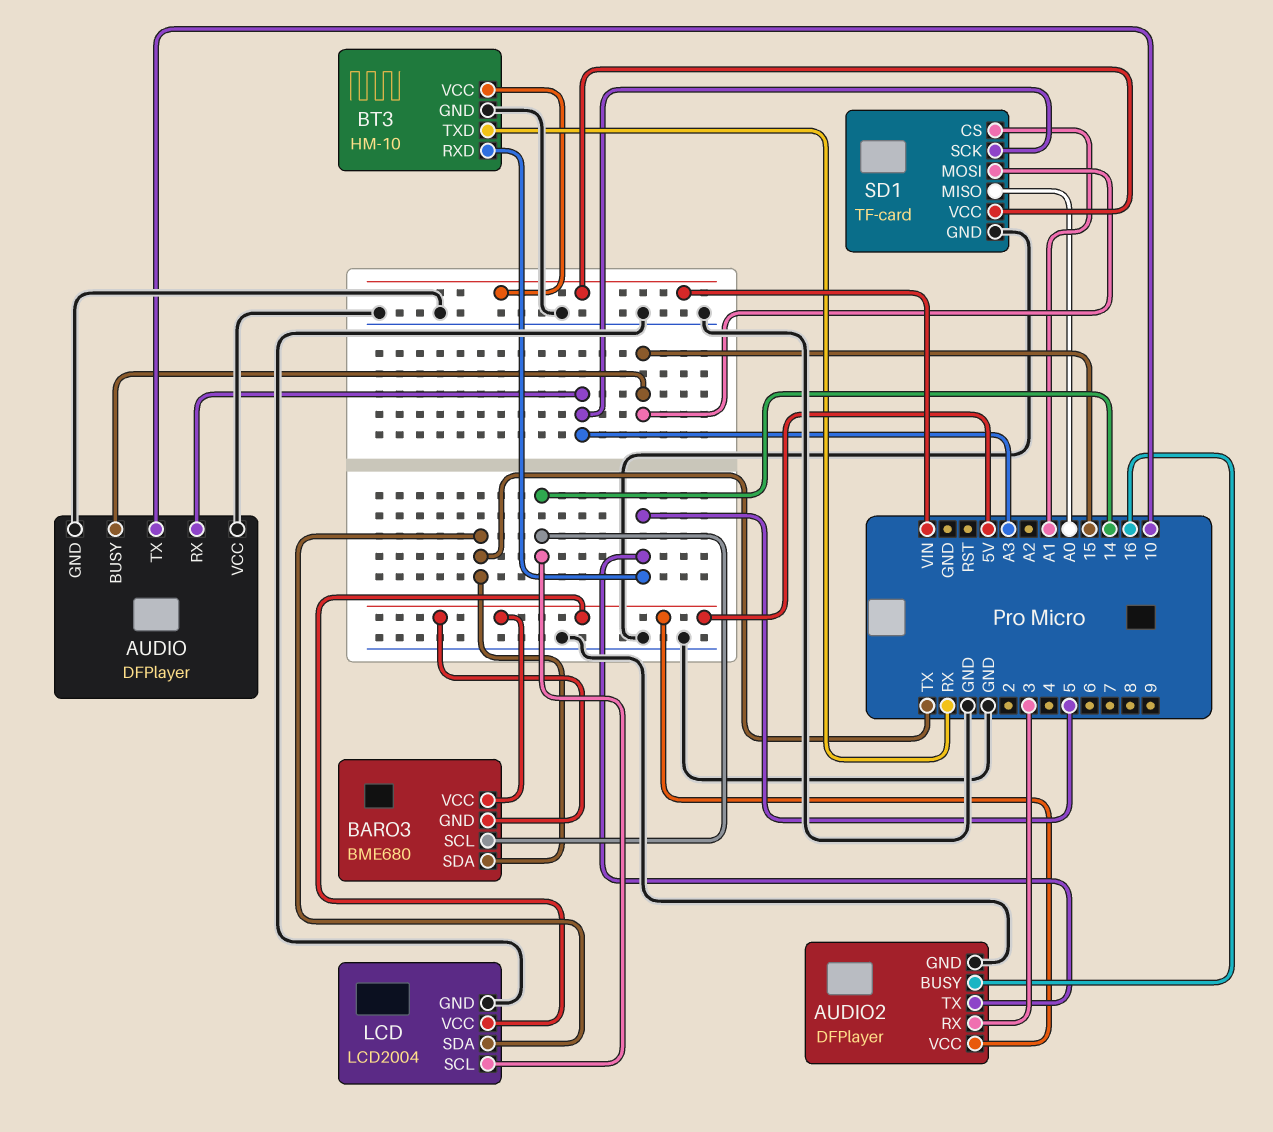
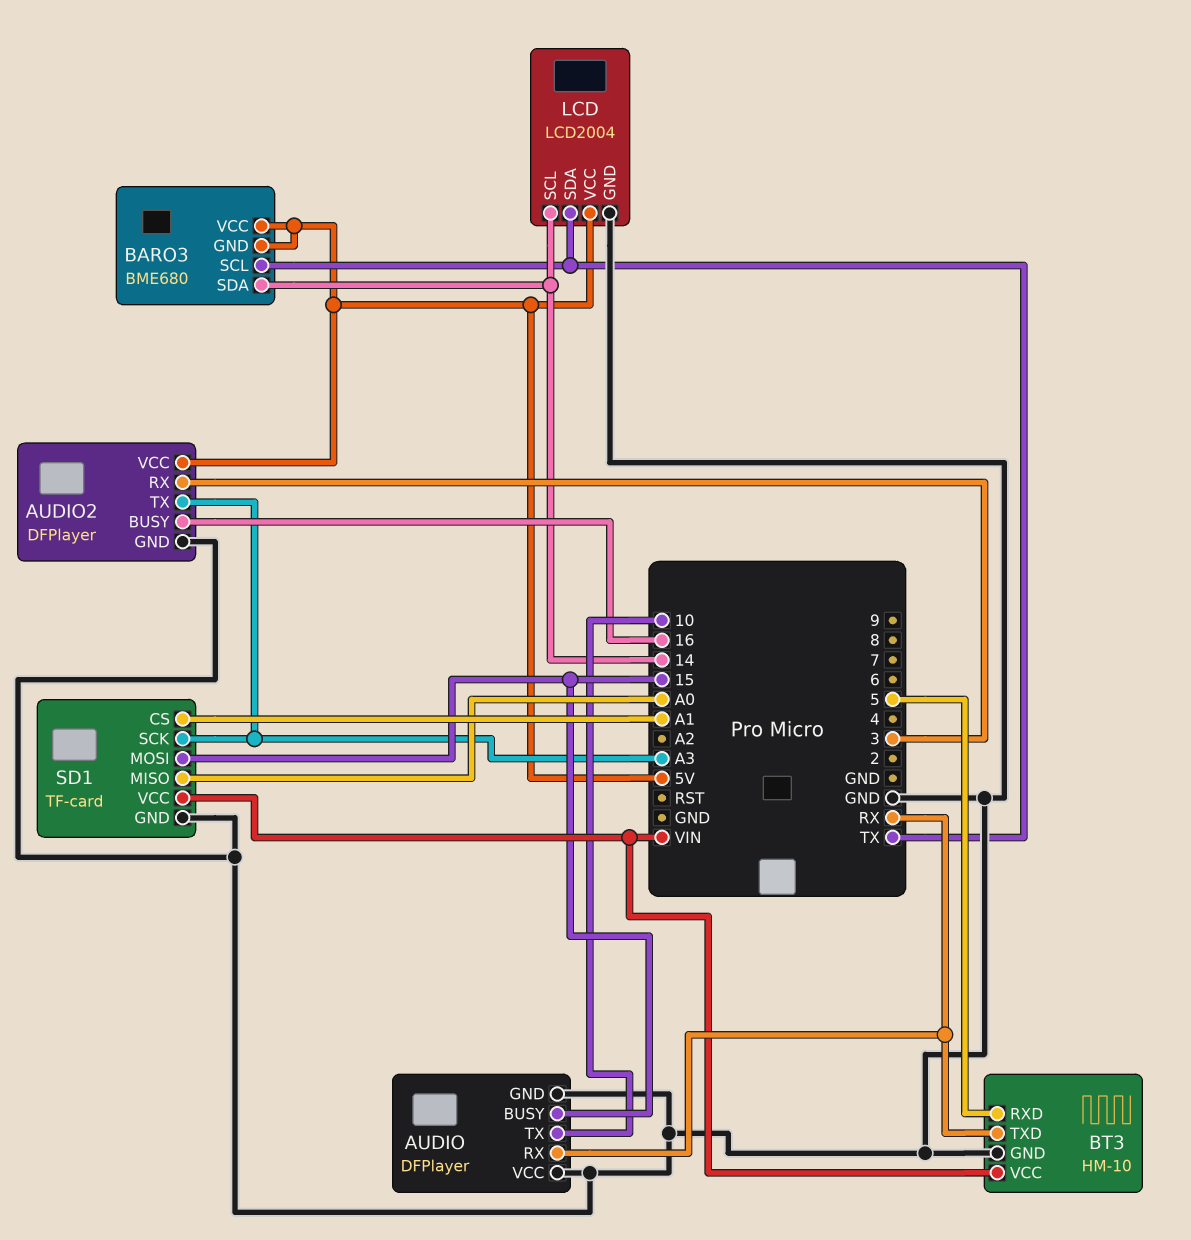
AUDIO pin RX: A3 -> RX
AUDIO2 pin TX: 5 -> A3
BARO3 pin SCL: 14 -> TX
BARO3 pin SDA: TX -> 14

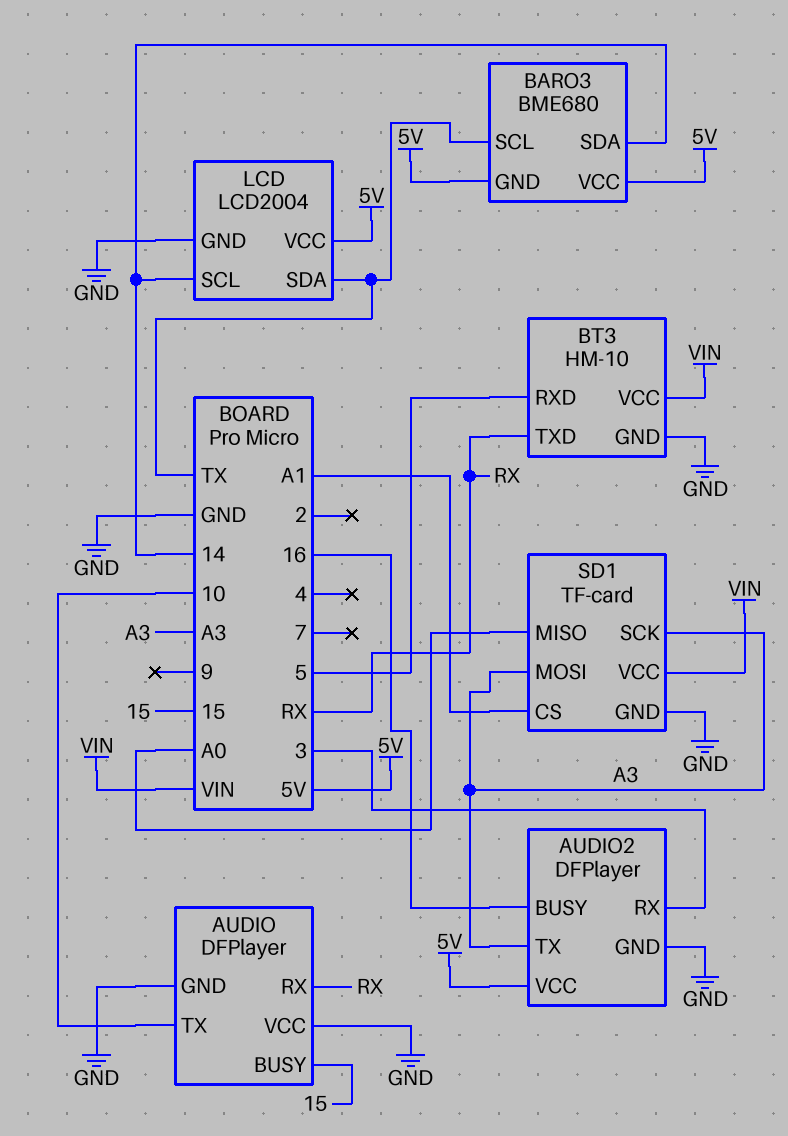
SD1 pin MOSI: 15 -> A3

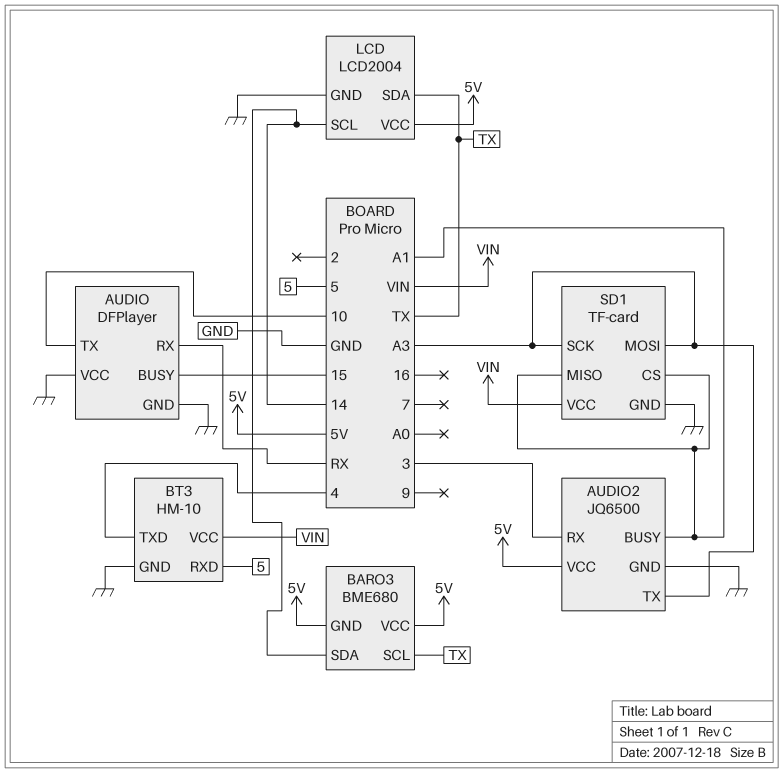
AUDIO2: DFPlayer -> JQ6500
AUDIO2 pin BUSY: 16 -> A1
BT3 pin TXD: RX -> 4
SD1 pin MISO: A0 -> A1

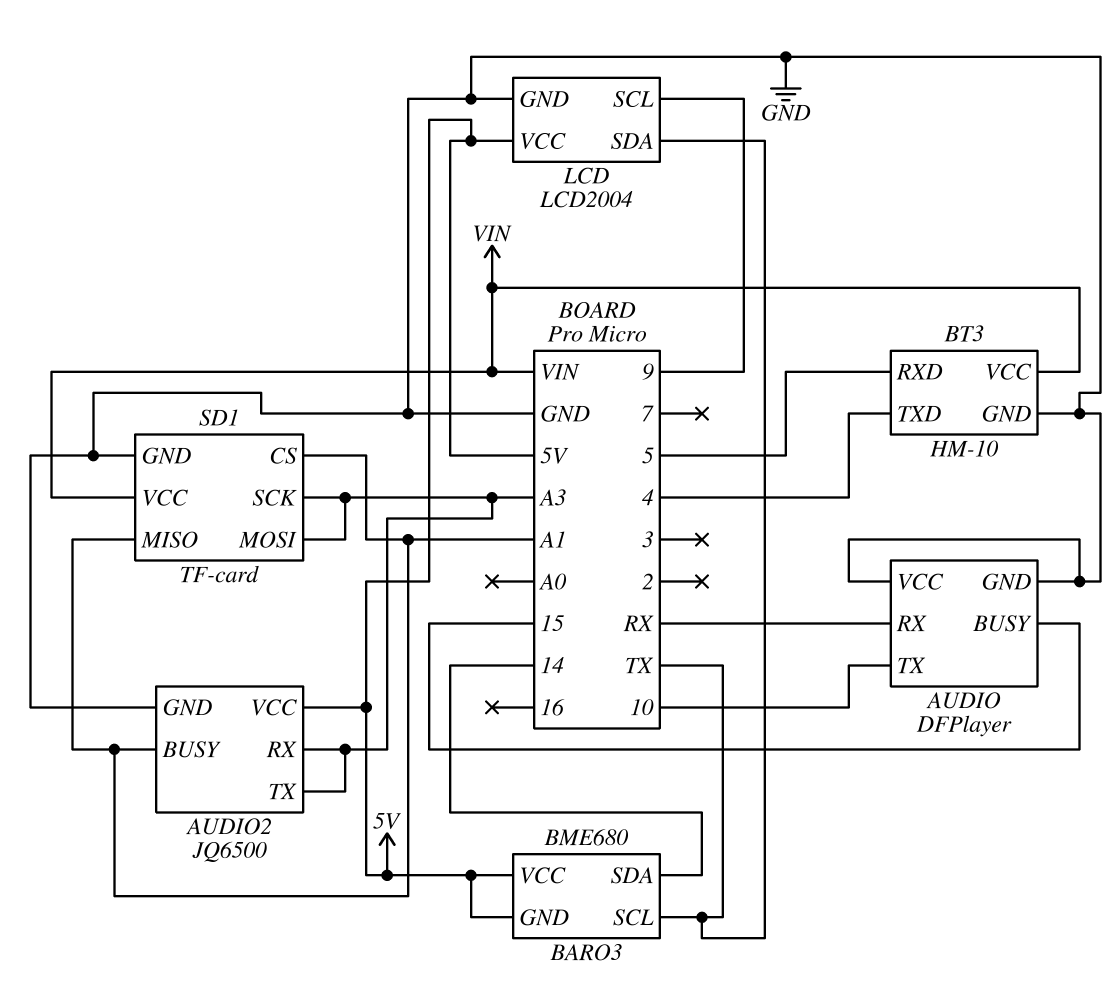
AUDIO2 pin RX: 3 -> A3
LCD pin SCL: 14 -> 9

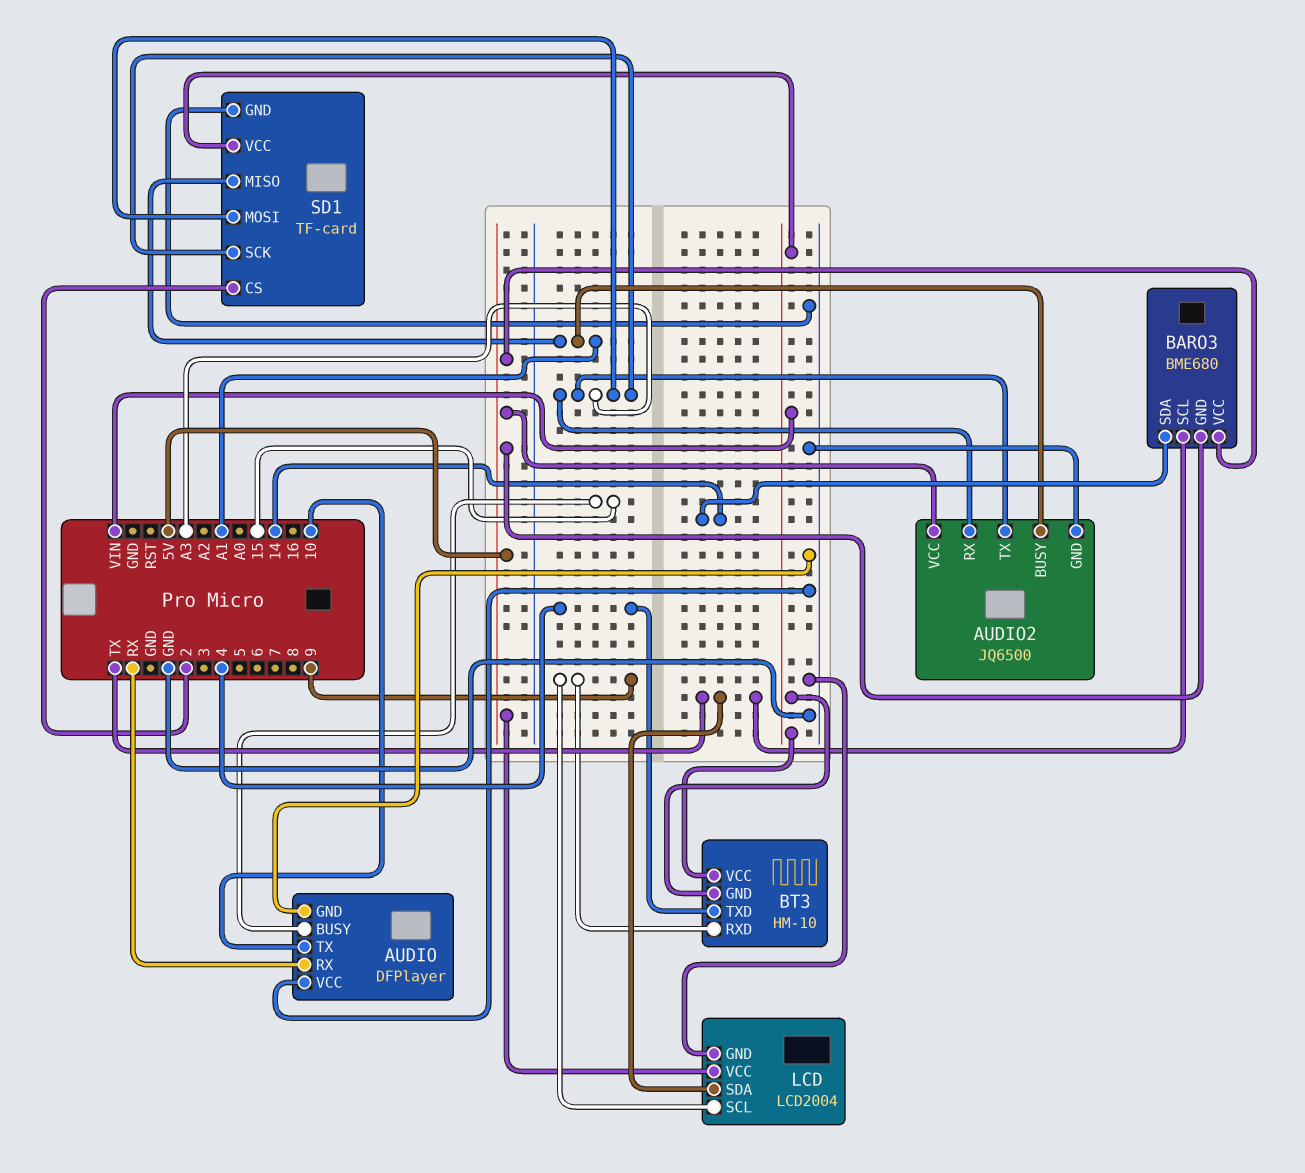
BT3 pin GND: GND -> VIN
BT3 pin RXD: 5 -> 9
SD1 pin CS: A1 -> 2

